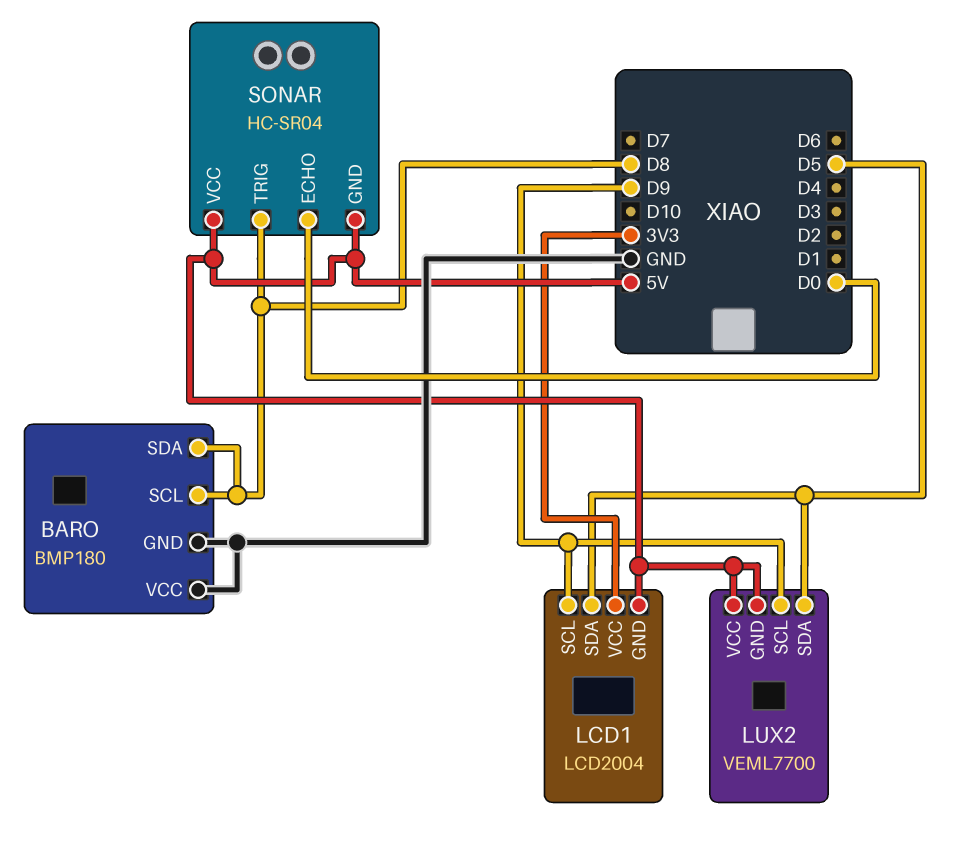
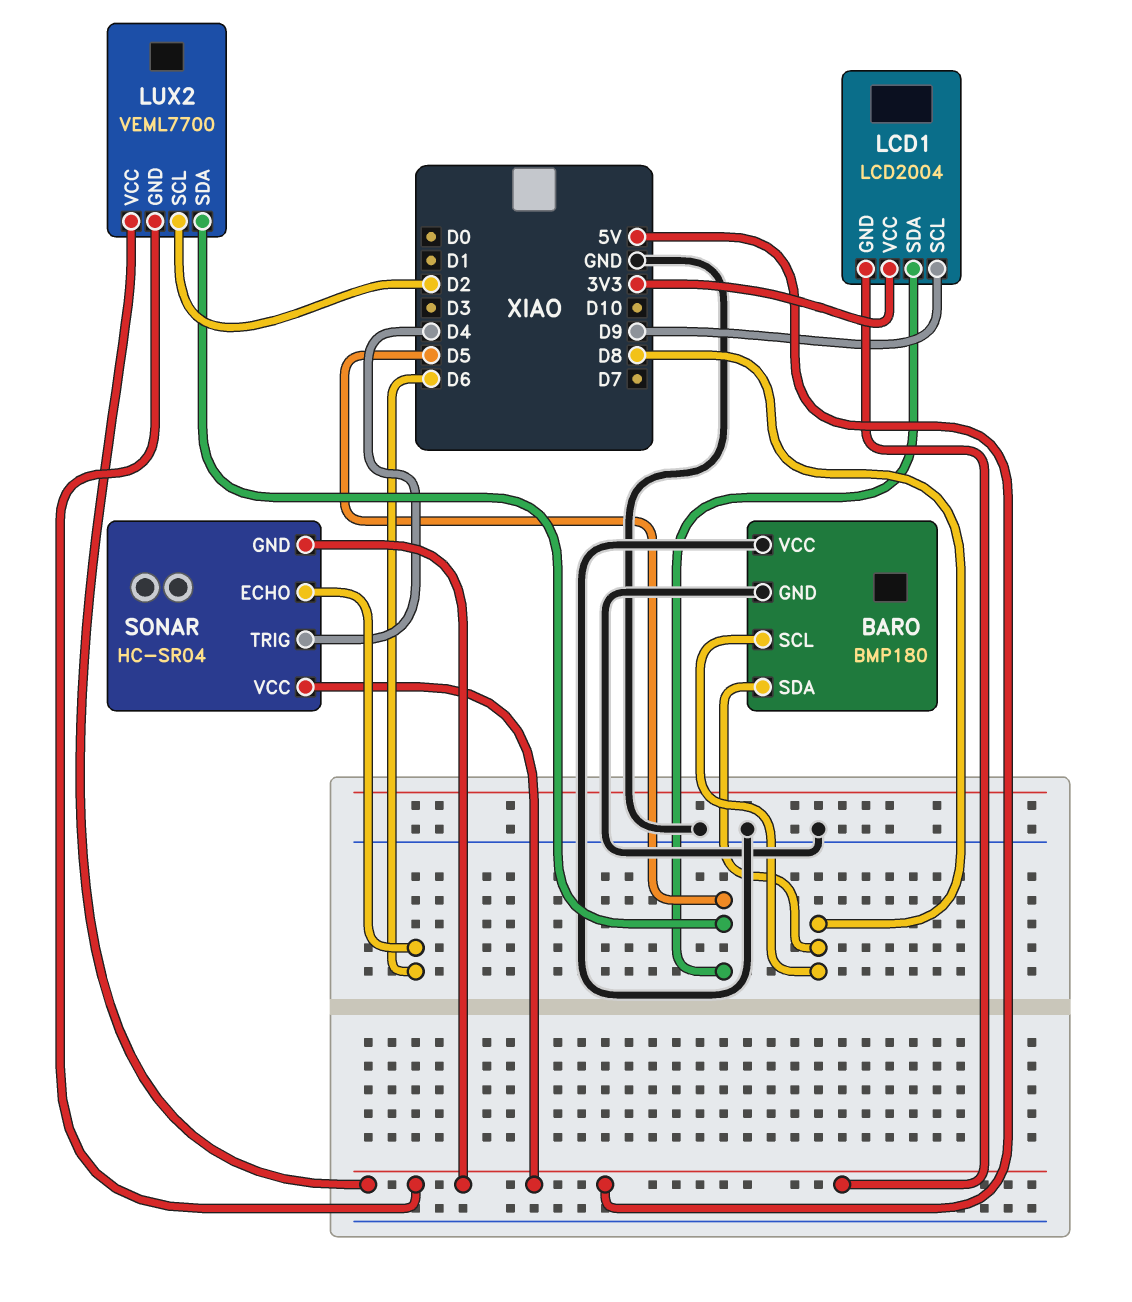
LUX2 pin SCL: D9 -> D2
SONAR pin ECHO: D0 -> D6
SONAR pin TRIG: D8 -> D4

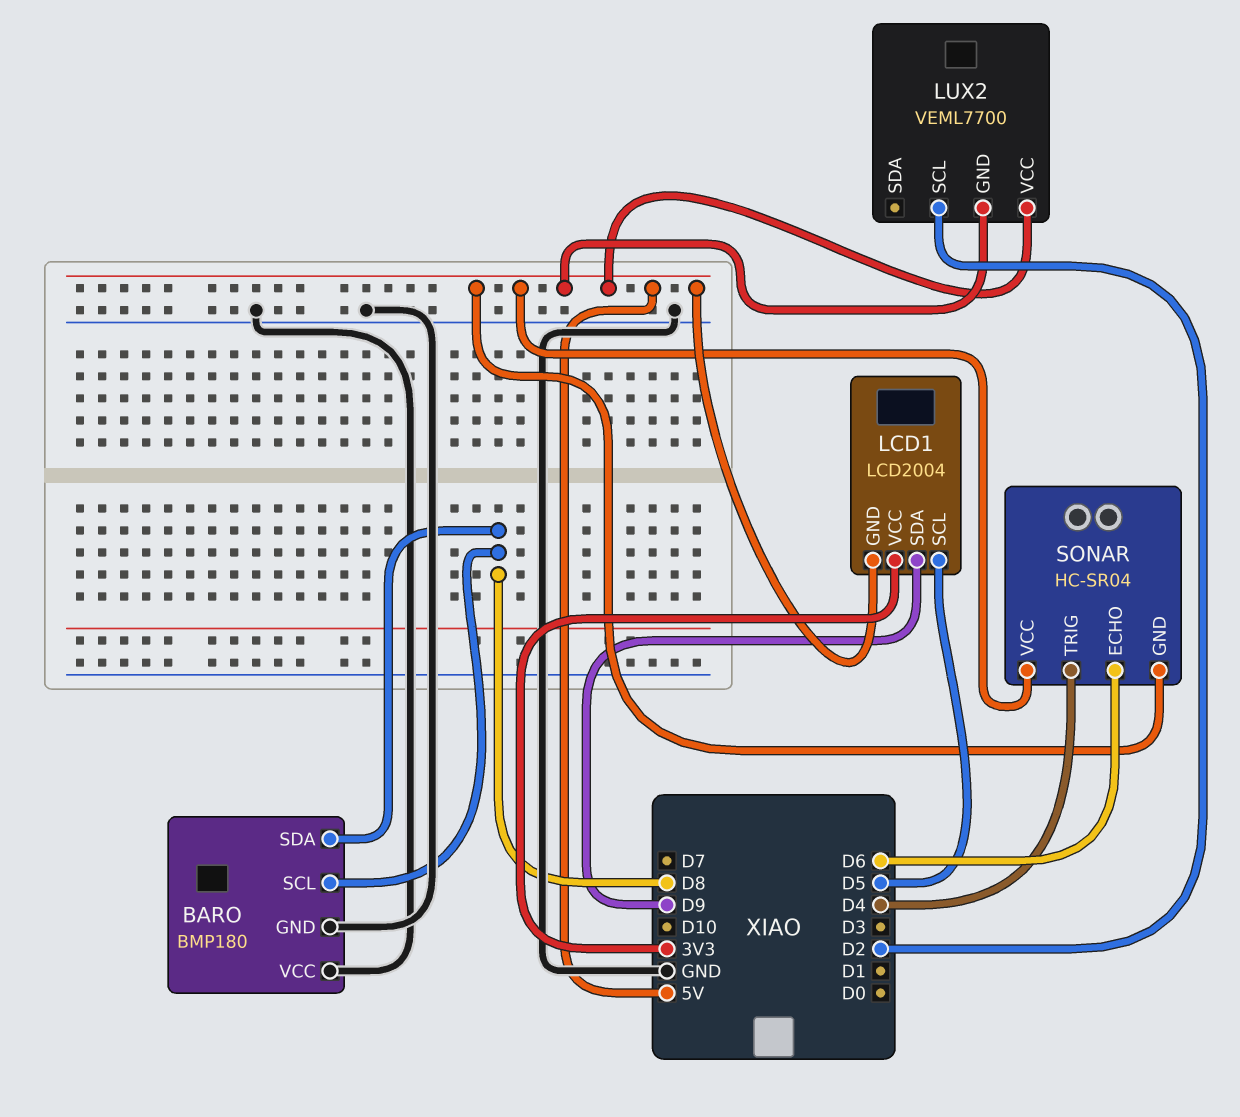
LCD1 pin SCL: D9 -> D5
LCD1 pin SDA: D5 -> D9
LUX2 pin SDA: D5 -> none

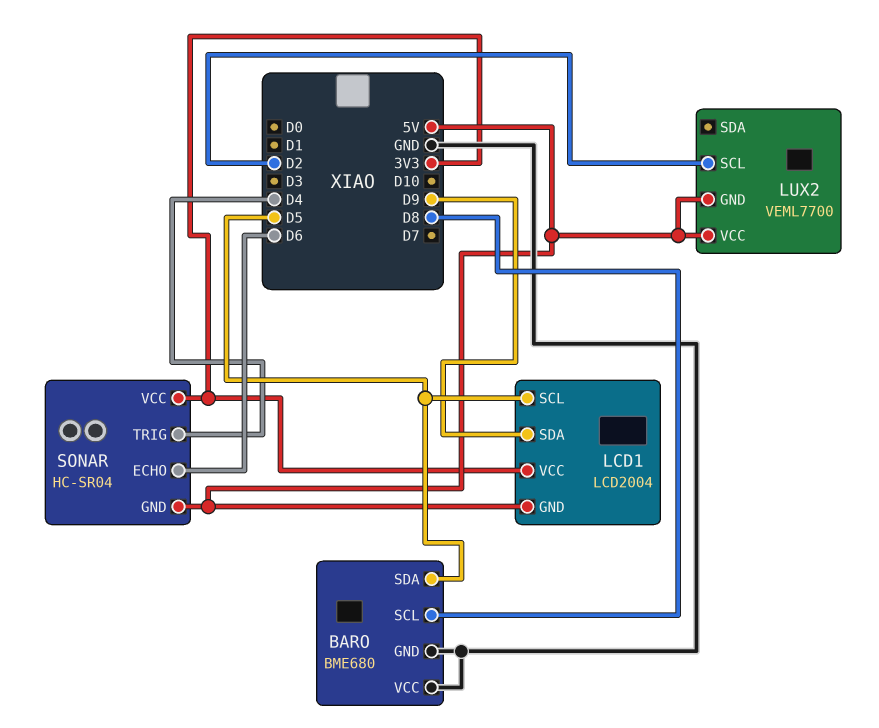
BARO: BMP180 -> BME680
BARO pin SDA: D8 -> D5
SONAR pin VCC: 5V -> 3V3

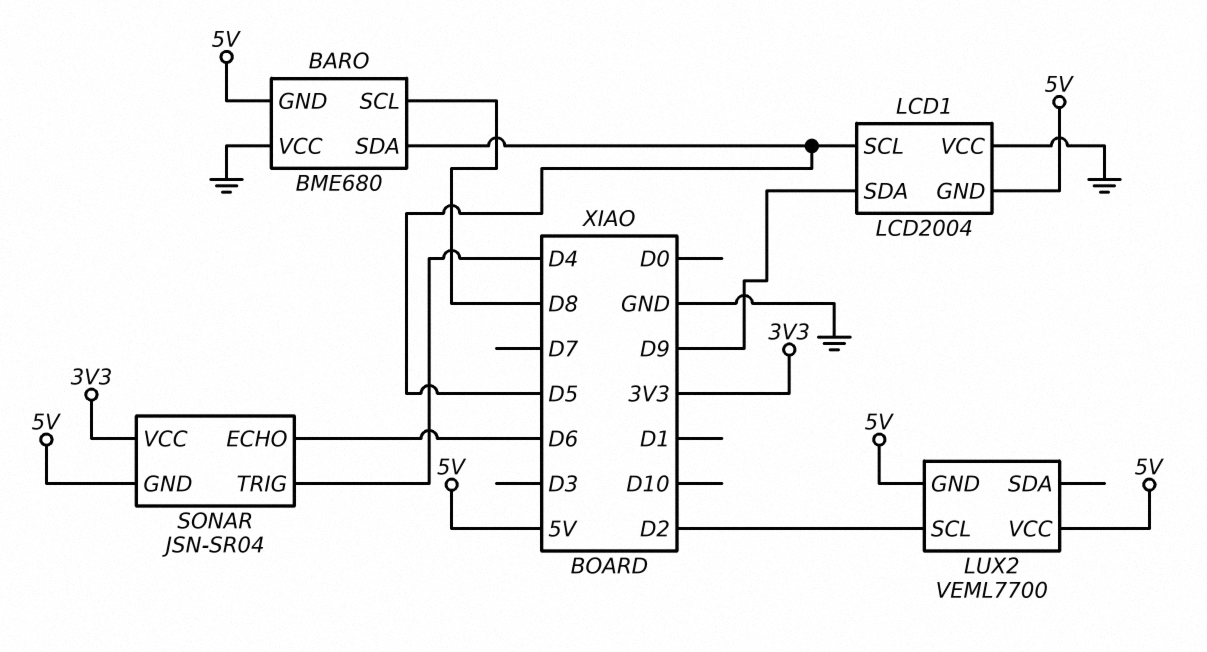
BARO pin GND: GND -> 5V
LCD1 pin VCC: 3V3 -> GND
SONAR: HC-SR04 -> JSN-SR04

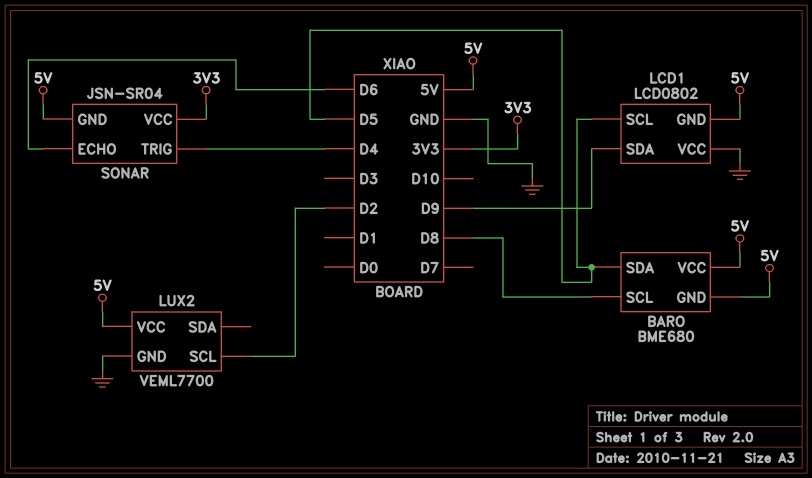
BARO pin VCC: GND -> 5V
LCD1: LCD2004 -> LCD0802
LUX2 pin GND: 5V -> GND

